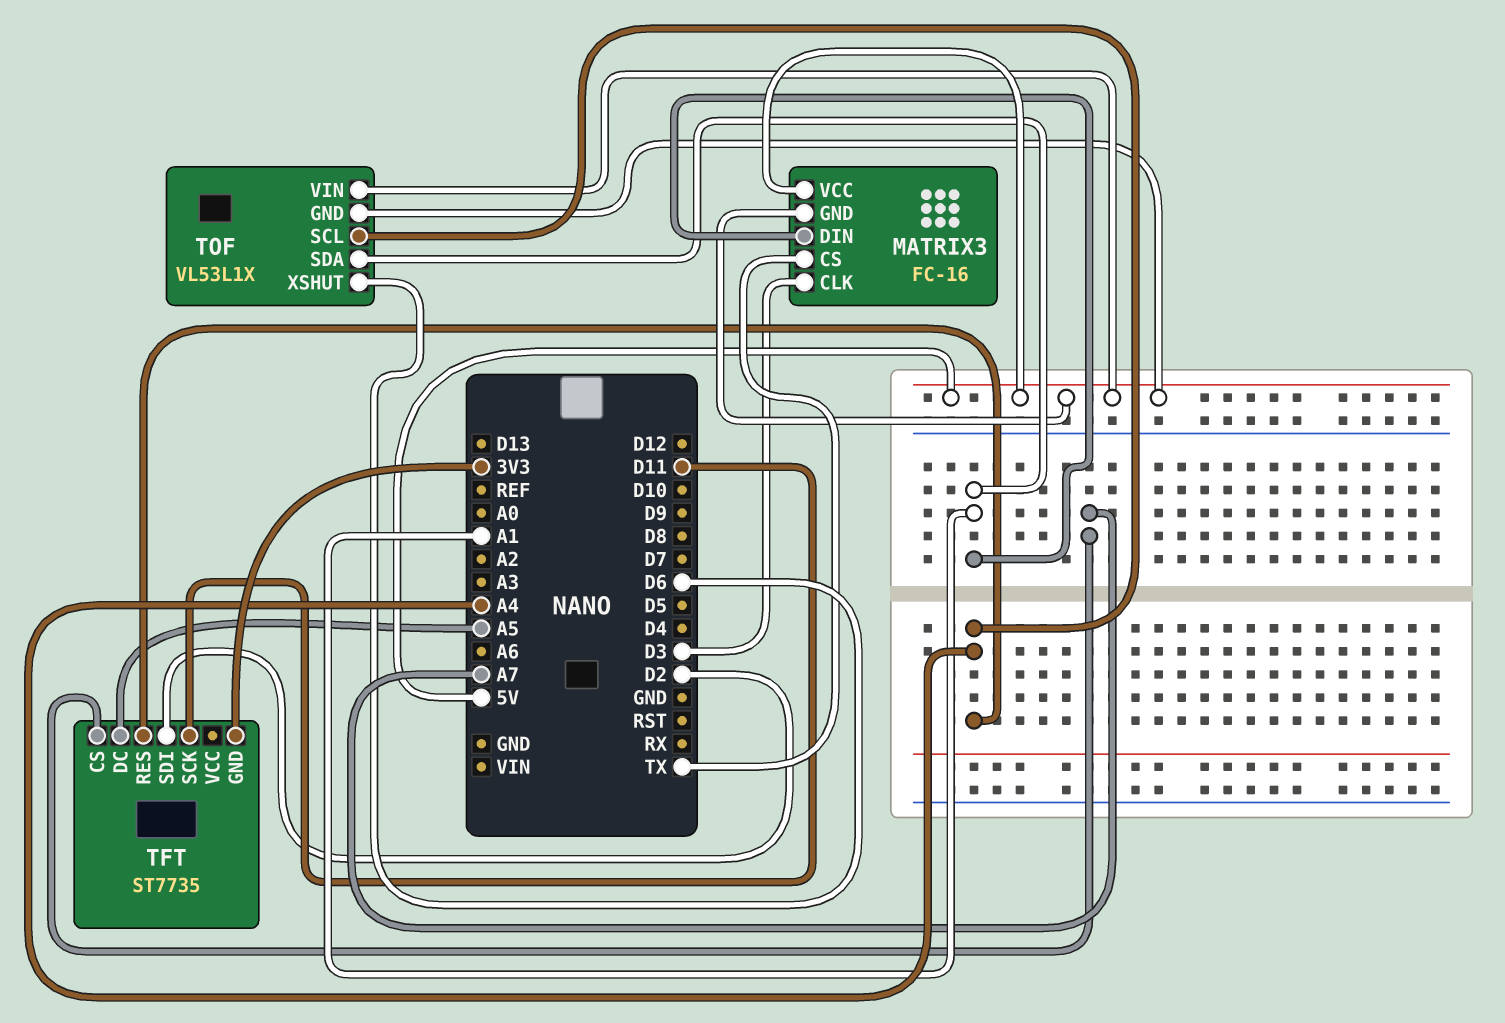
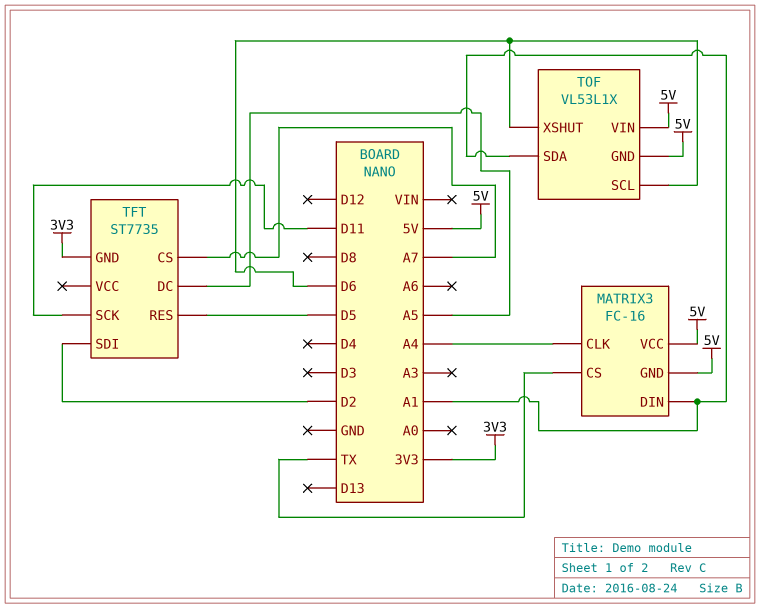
MATRIX3 pin CLK: D3 -> A4
TFT pin RES: A4 -> D5
TOF pin SCL: A4 -> D6

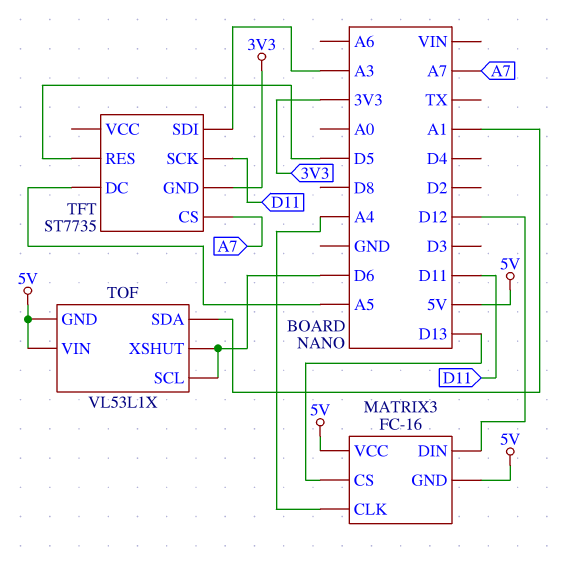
MATRIX3 pin CS: TX -> D13
MATRIX3 pin DIN: A1 -> D12
TFT pin SDI: D2 -> A3

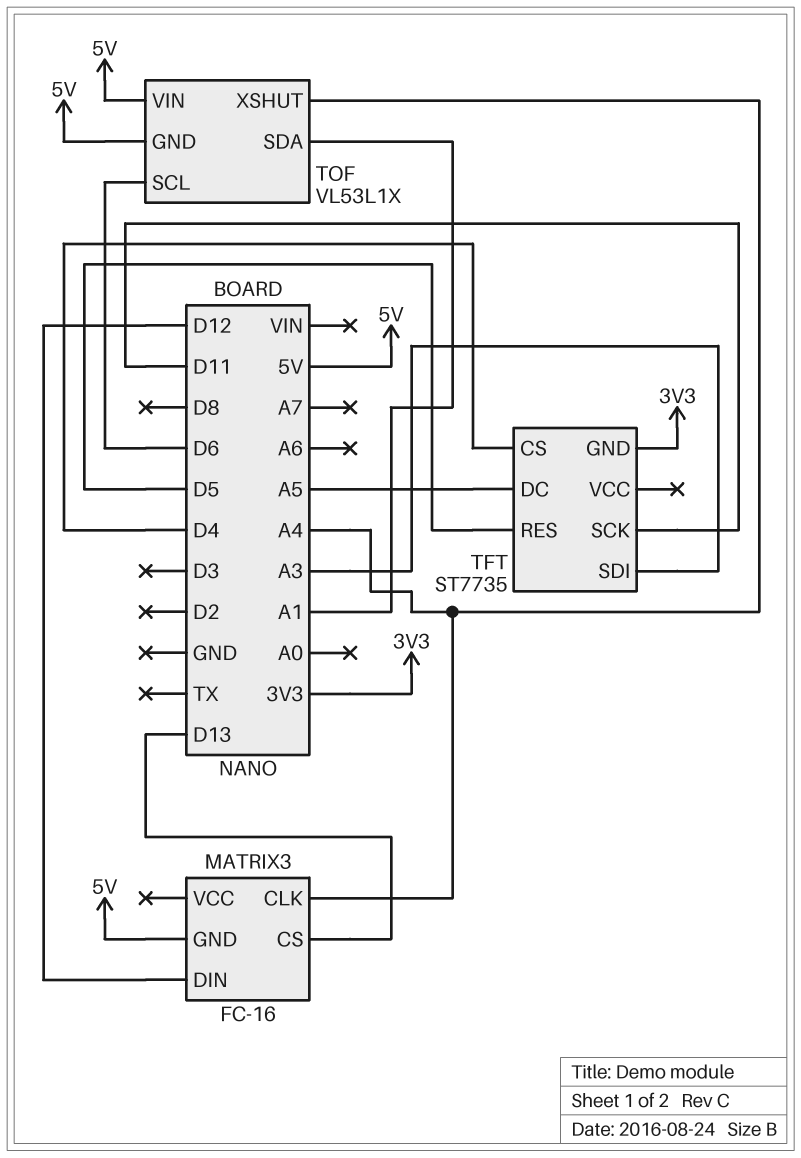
MATRIX3 pin VCC: 5V -> none
TFT pin CS: A7 -> D4
TOF pin XSHUT: D6 -> A4

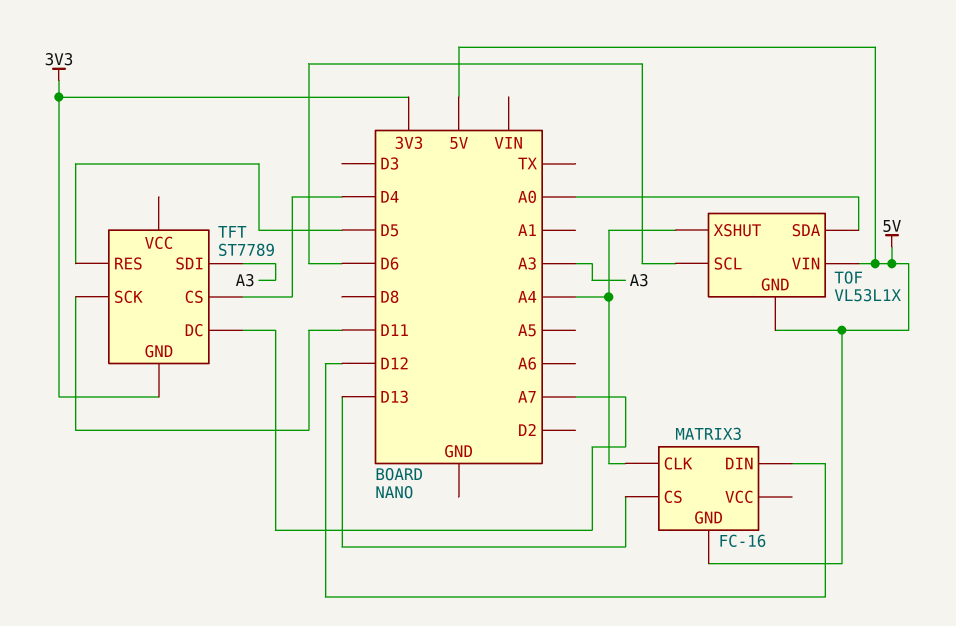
TFT: ST7735 -> ST7789
TFT pin DC: A5 -> A7
TOF pin SDA: A1 -> A0

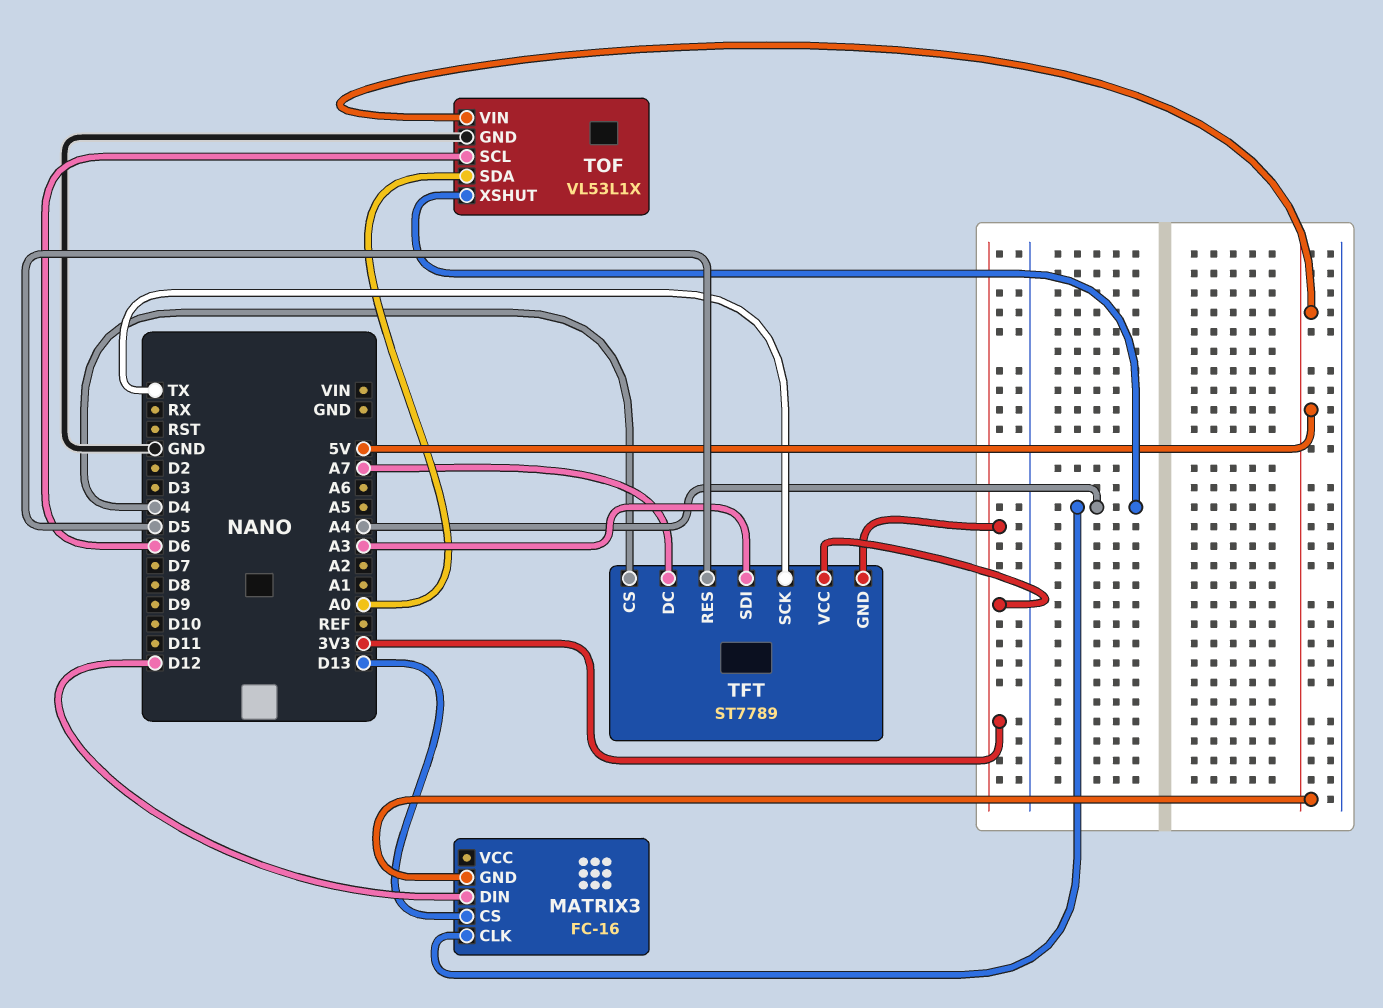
TFT pin SCK: D11 -> TX
TFT pin VCC: none -> 3V3
TOF pin GND: 5V -> GND

